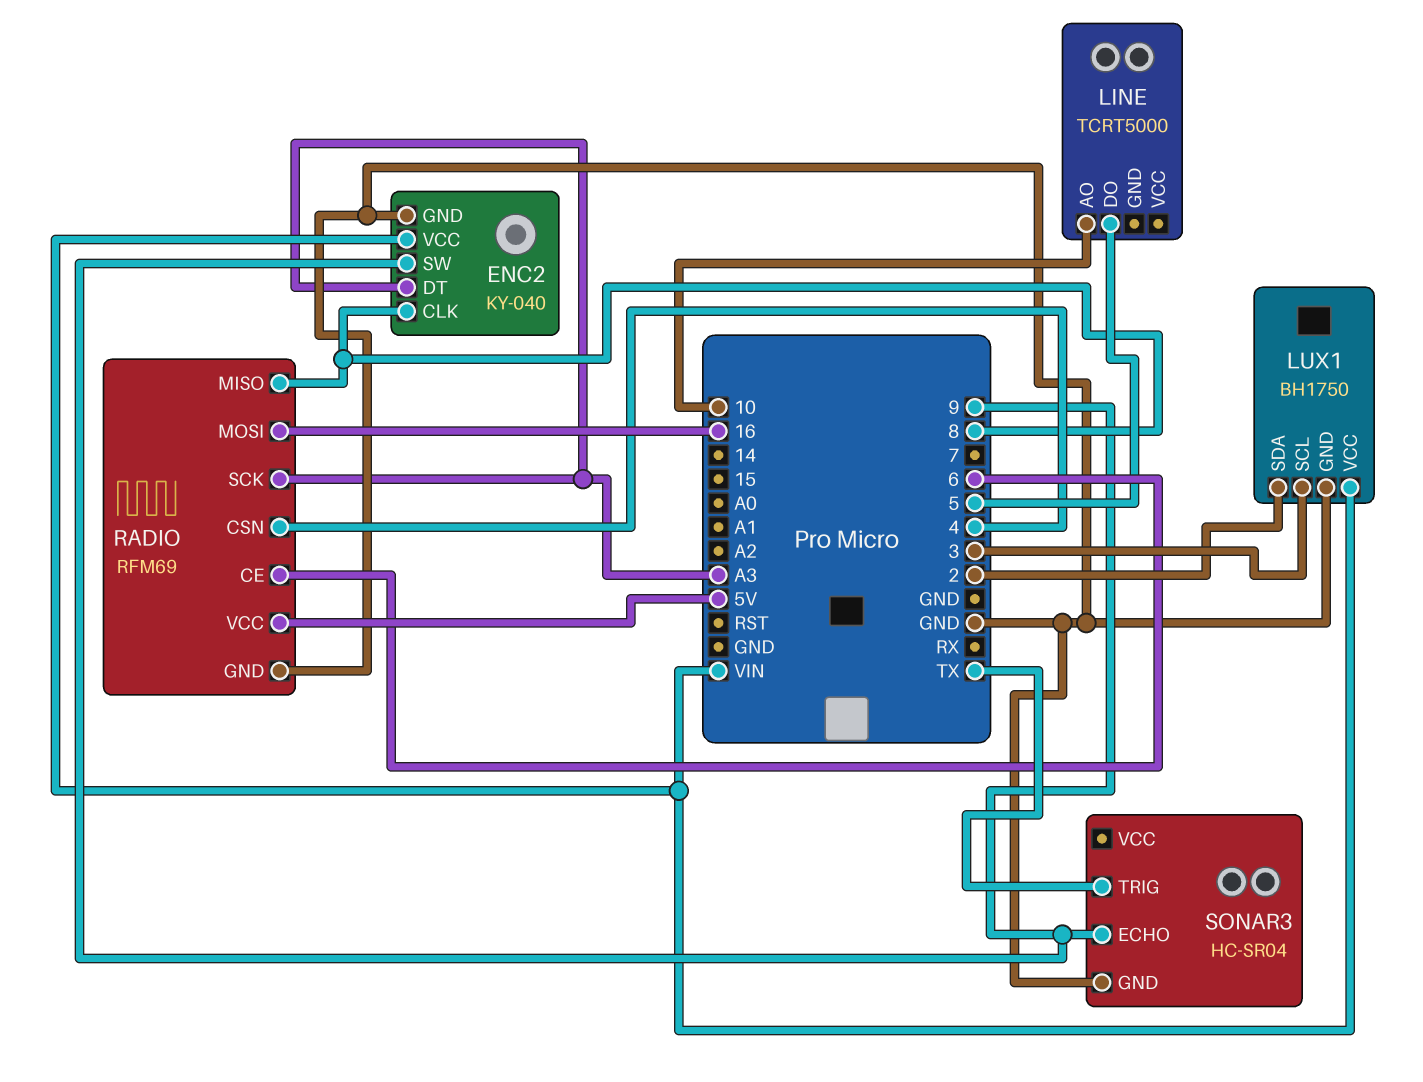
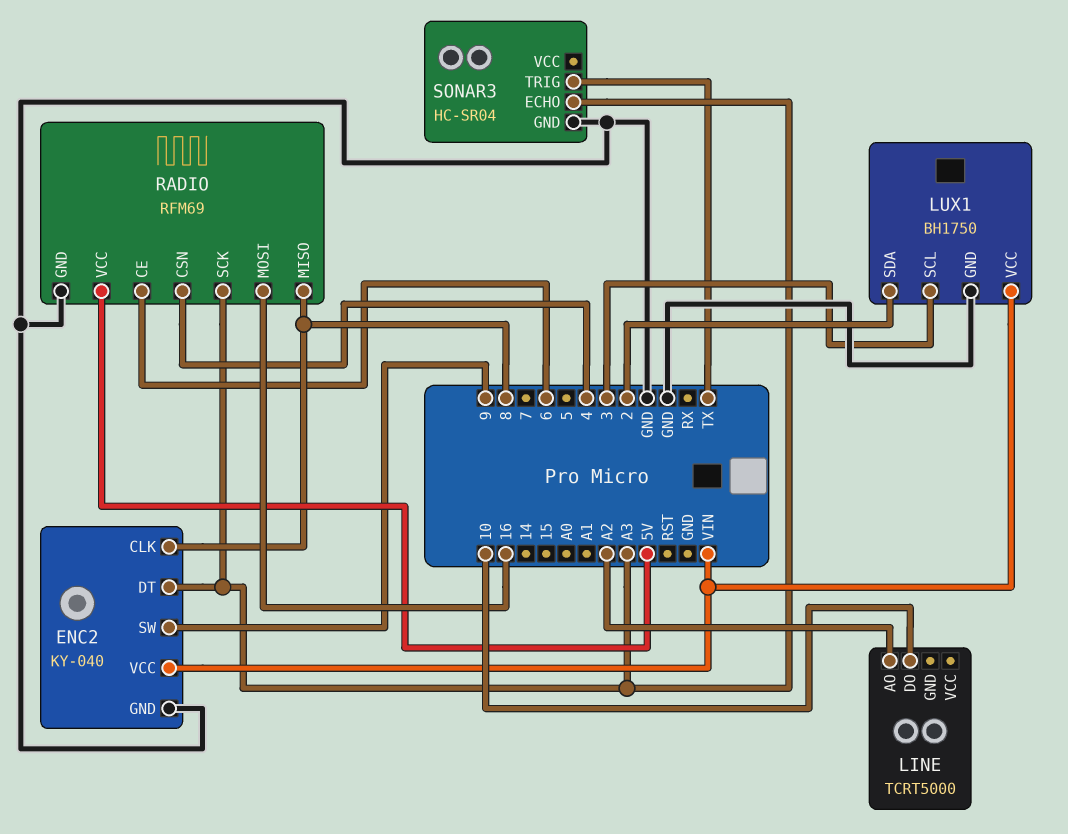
LINE pin AO: 10 -> A2
LINE pin DO: 5 -> 10
SONAR3 pin ECHO: 9 -> A3

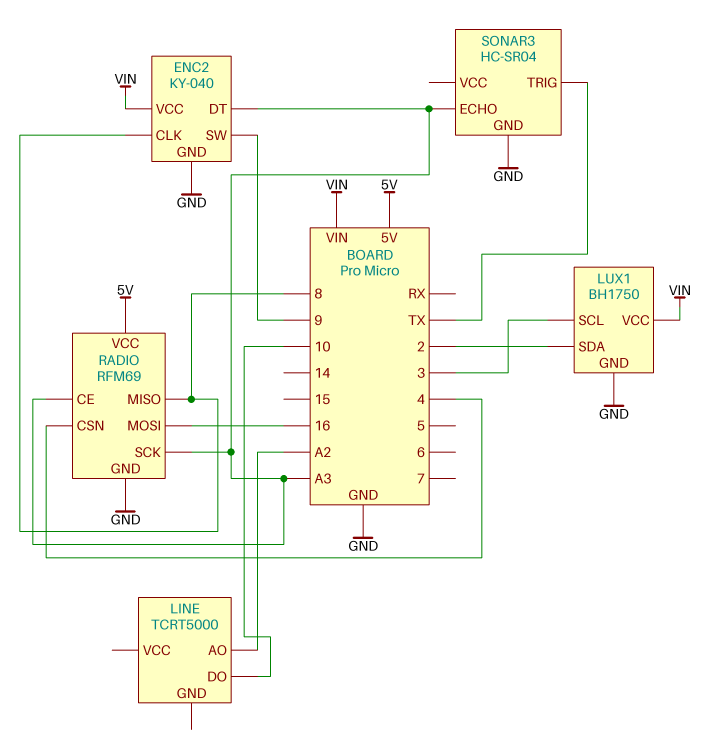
RADIO pin CE: 6 -> A3

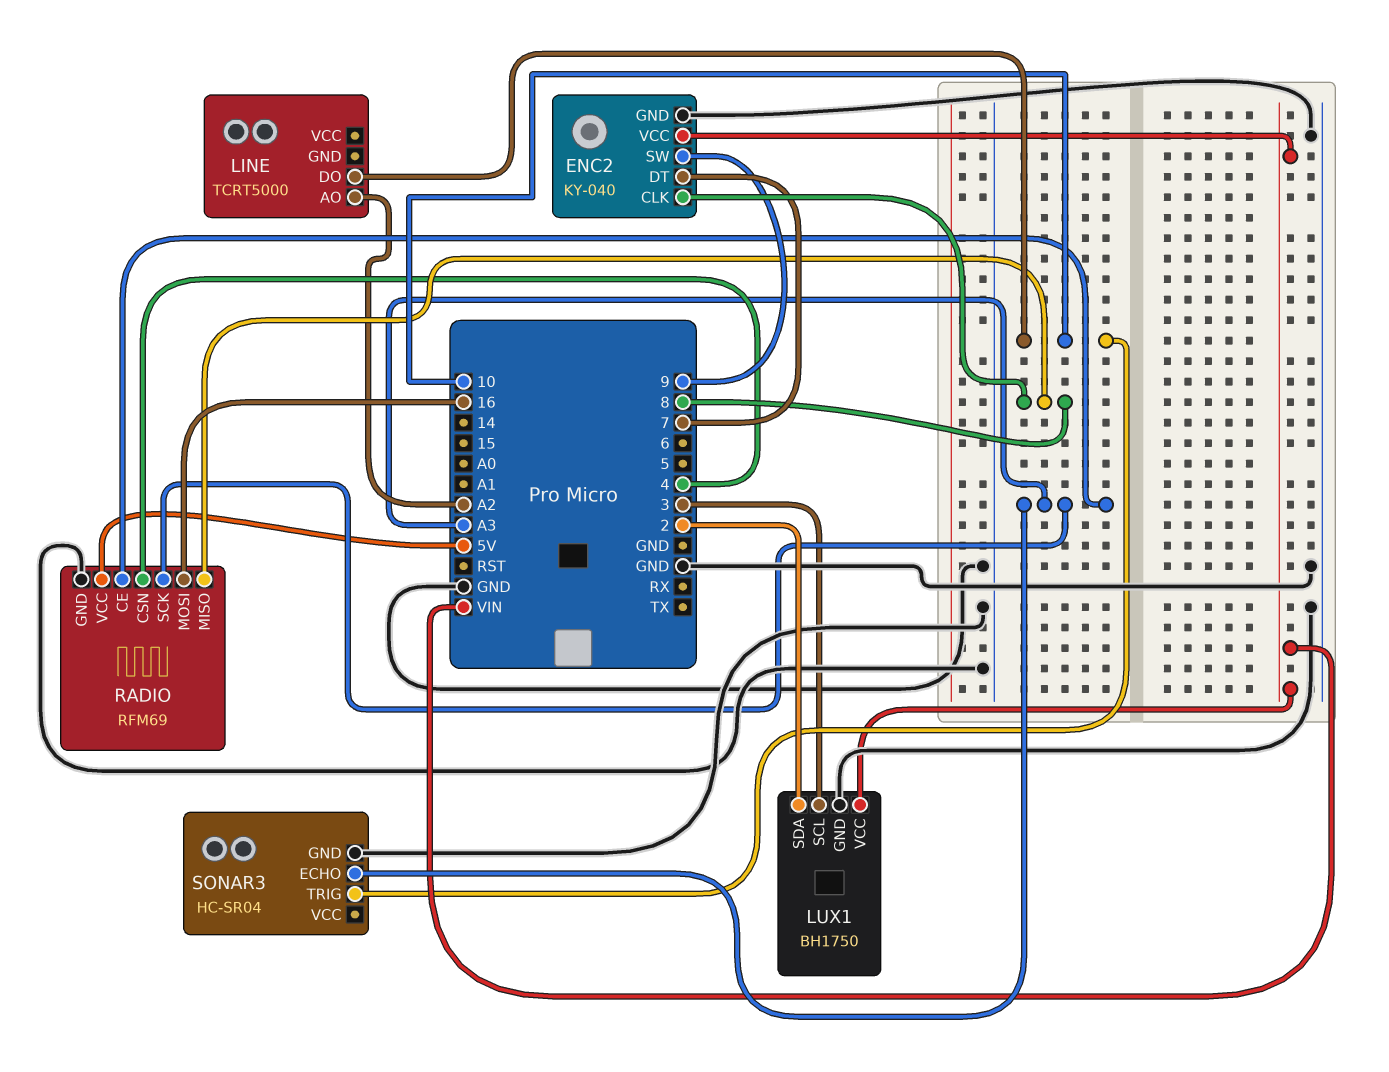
ENC2 pin DT: A3 -> 7
SONAR3 pin TRIG: TX -> 10

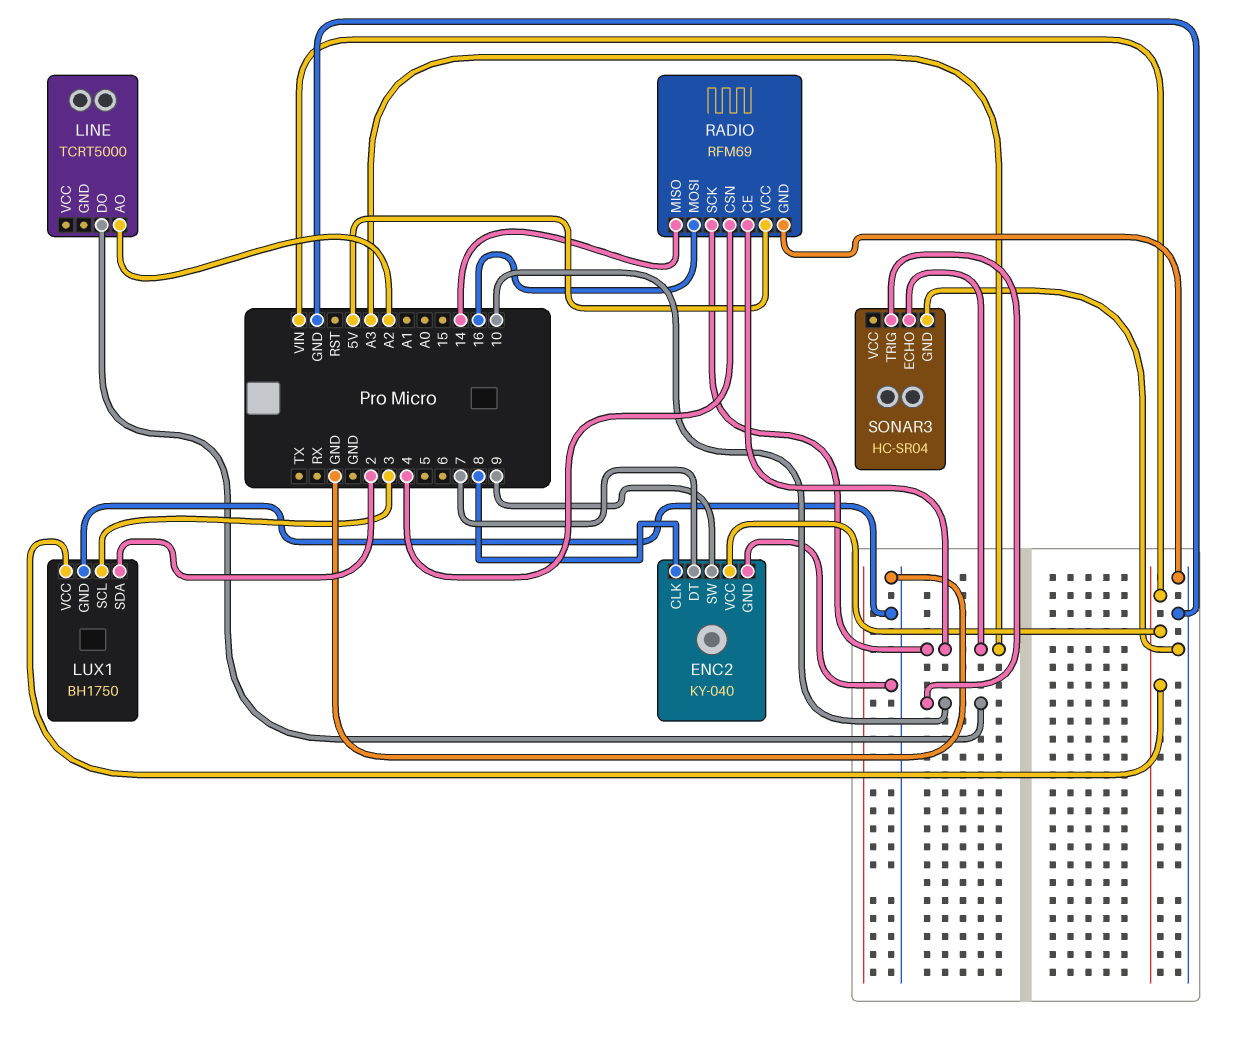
RADIO pin MISO: 8 -> 14

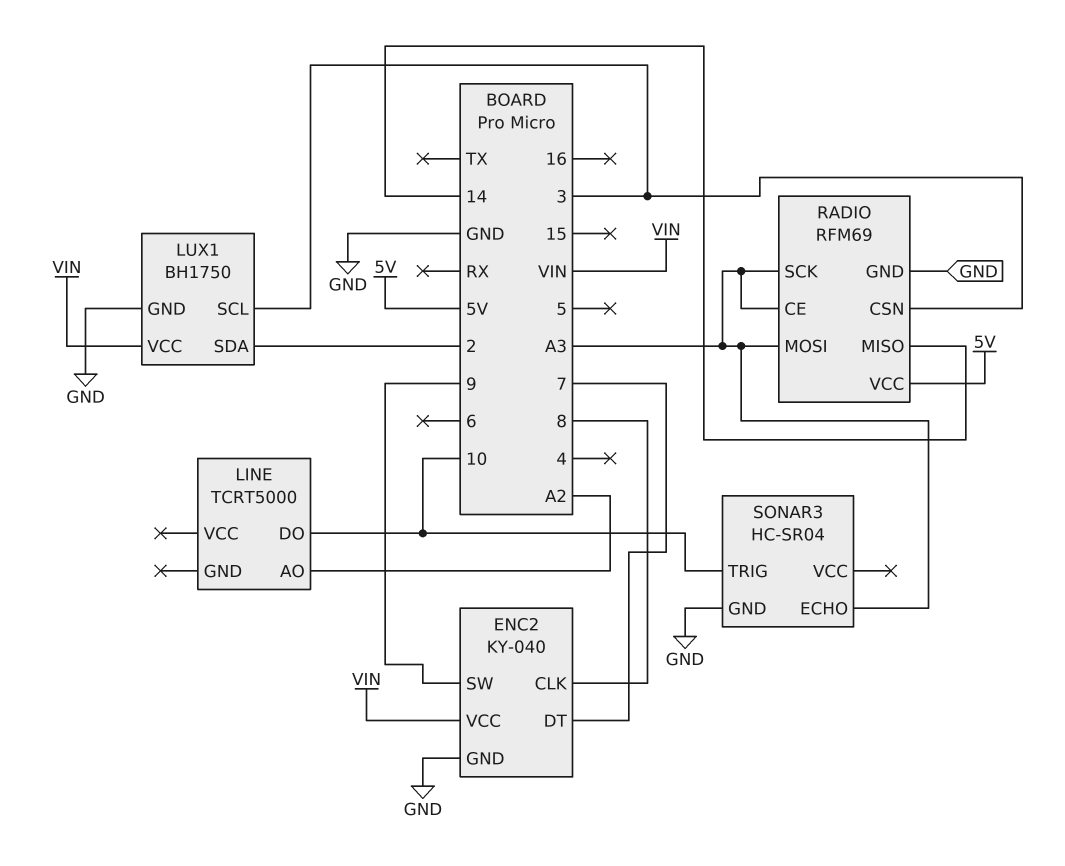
RADIO pin CSN: 4 -> 3
RADIO pin MOSI: 16 -> A3

